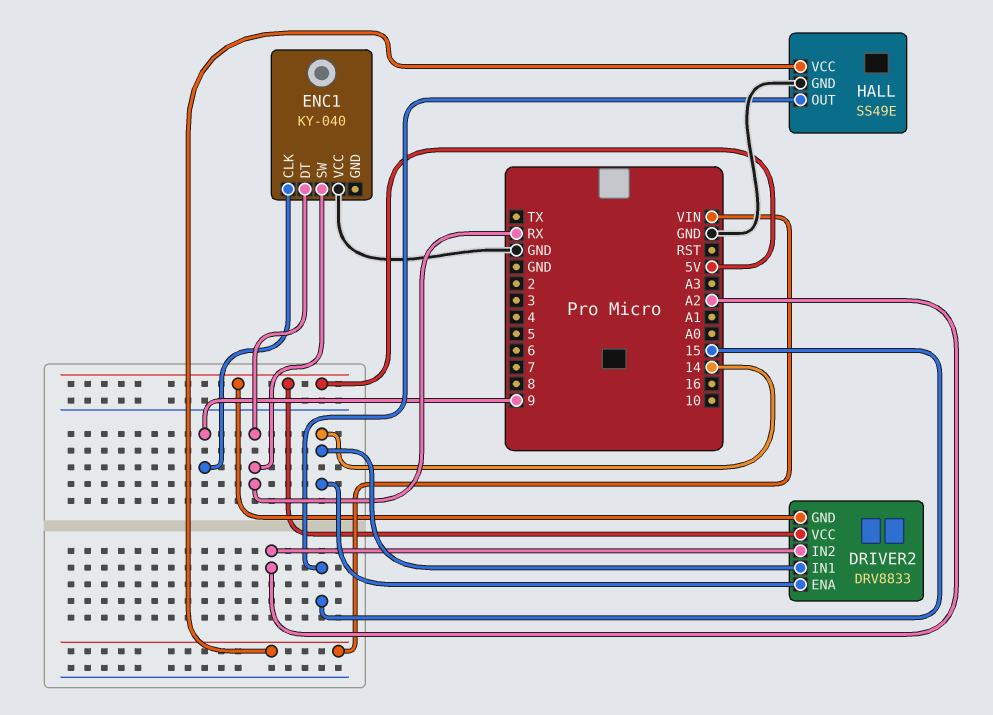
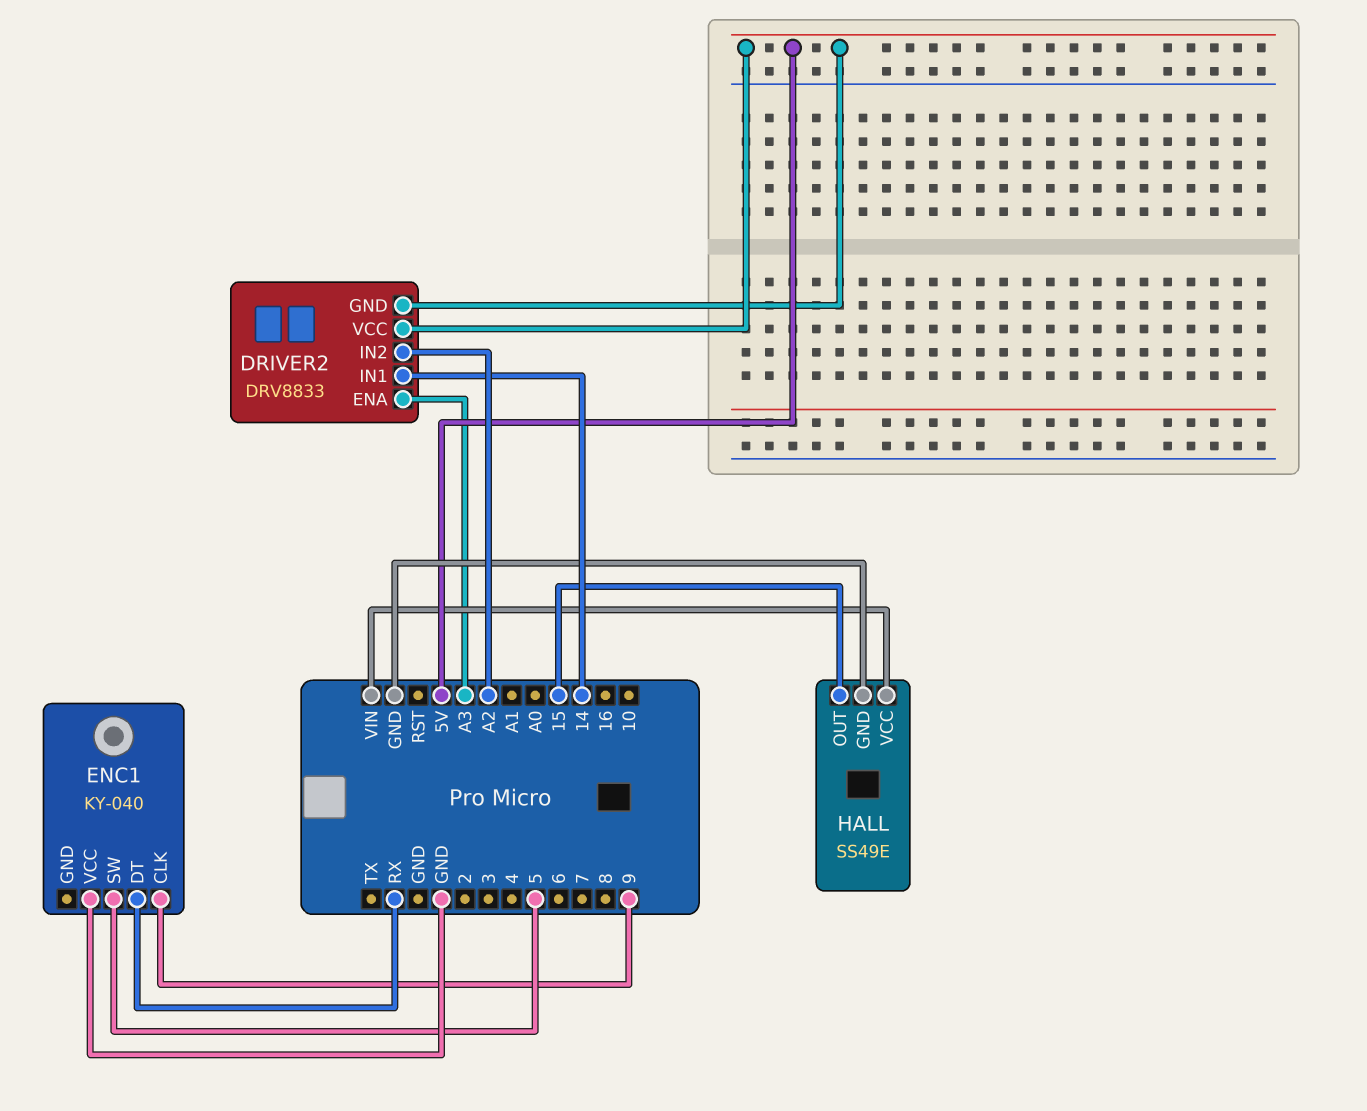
DRIVER2 pin ENA: 14 -> A3
ENC1 pin SW: RX -> 5

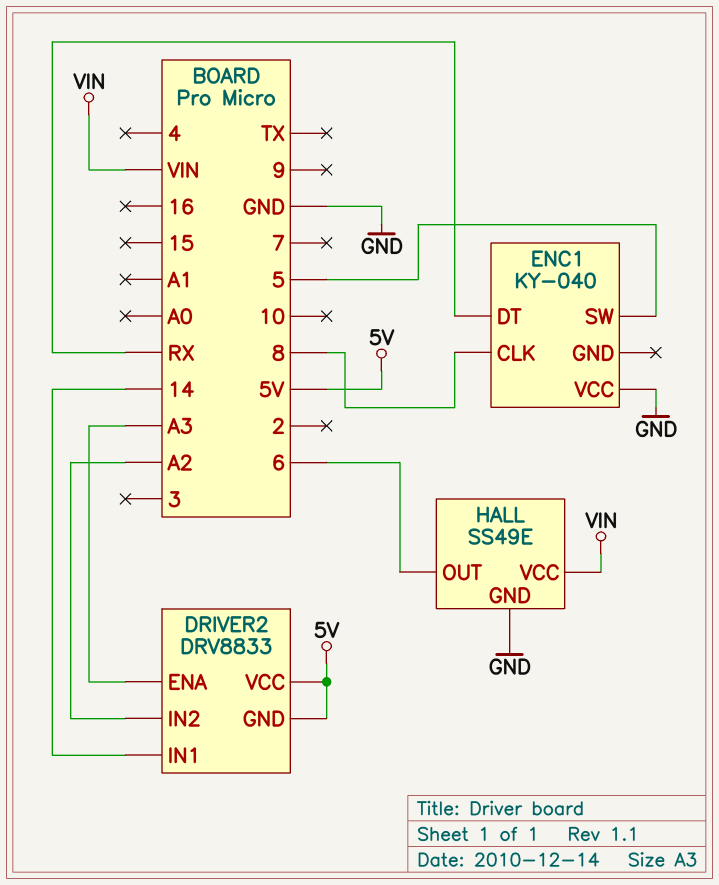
ENC1 pin CLK: 9 -> 8
HALL pin OUT: 15 -> 6

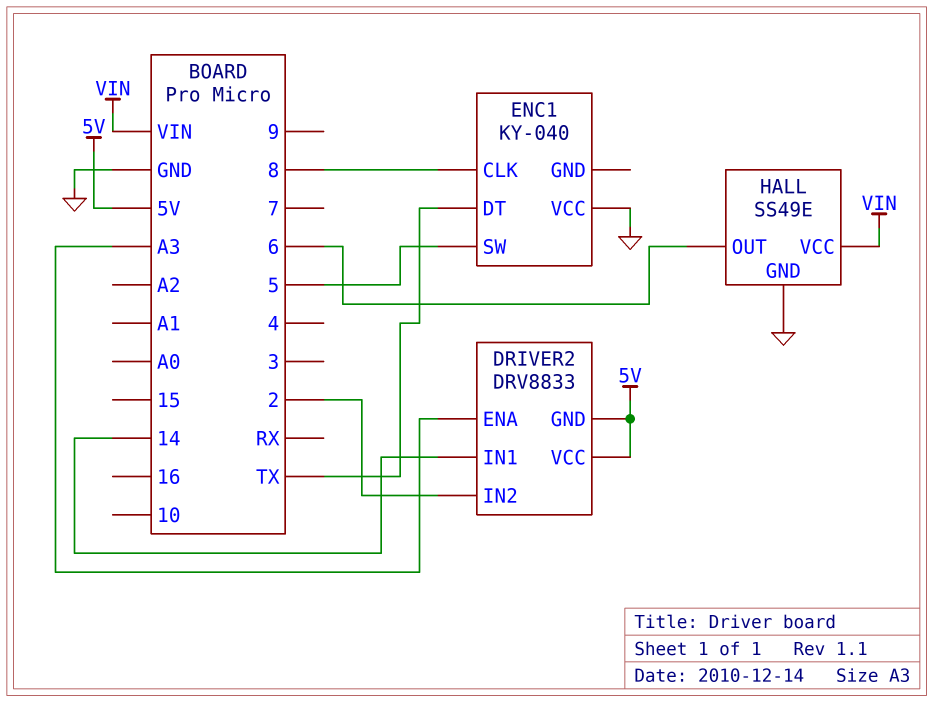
DRIVER2 pin IN2: A2 -> 2
ENC1 pin DT: RX -> TX

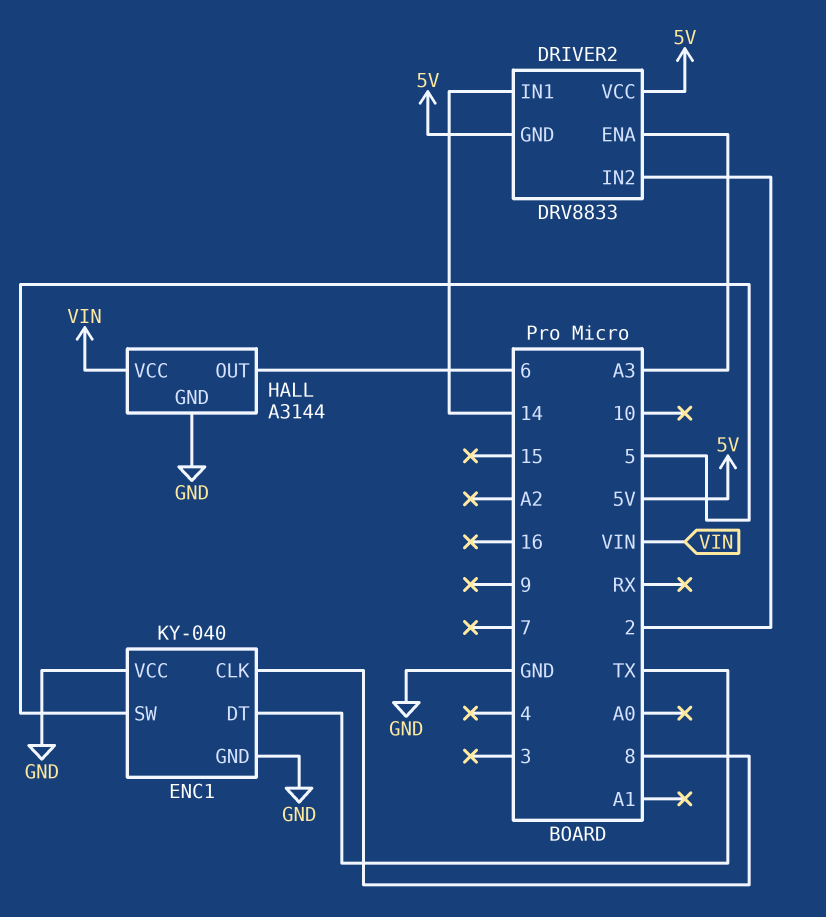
ENC1 pin GND: none -> GND
HALL: SS49E -> A3144

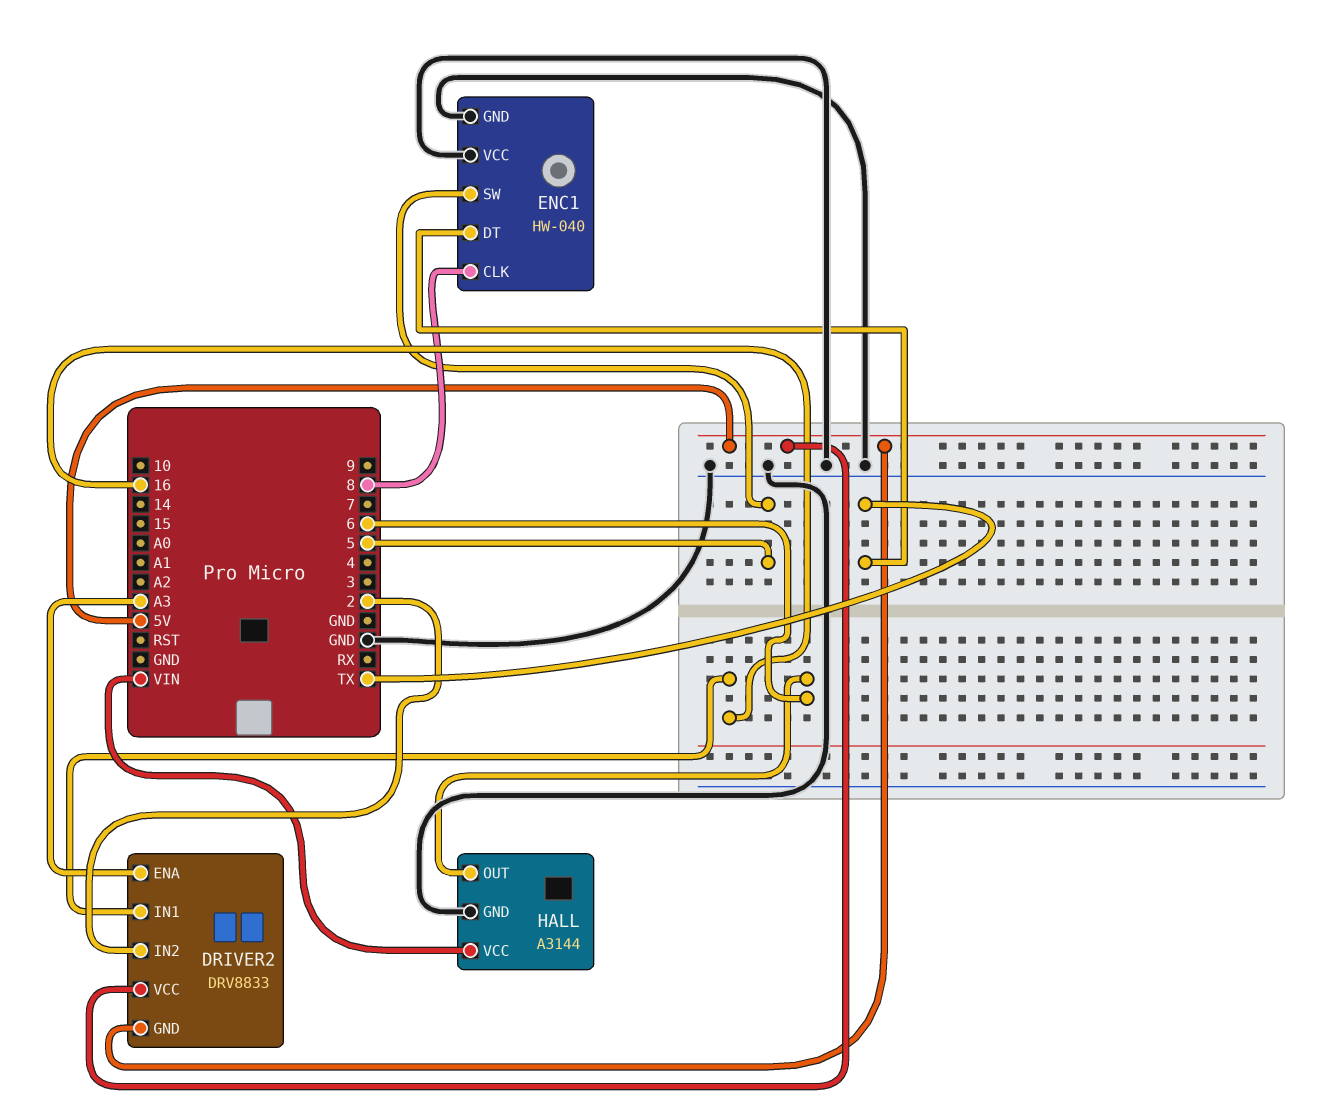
DRIVER2 pin IN1: 14 -> 16
ENC1: KY-040 -> HW-040

